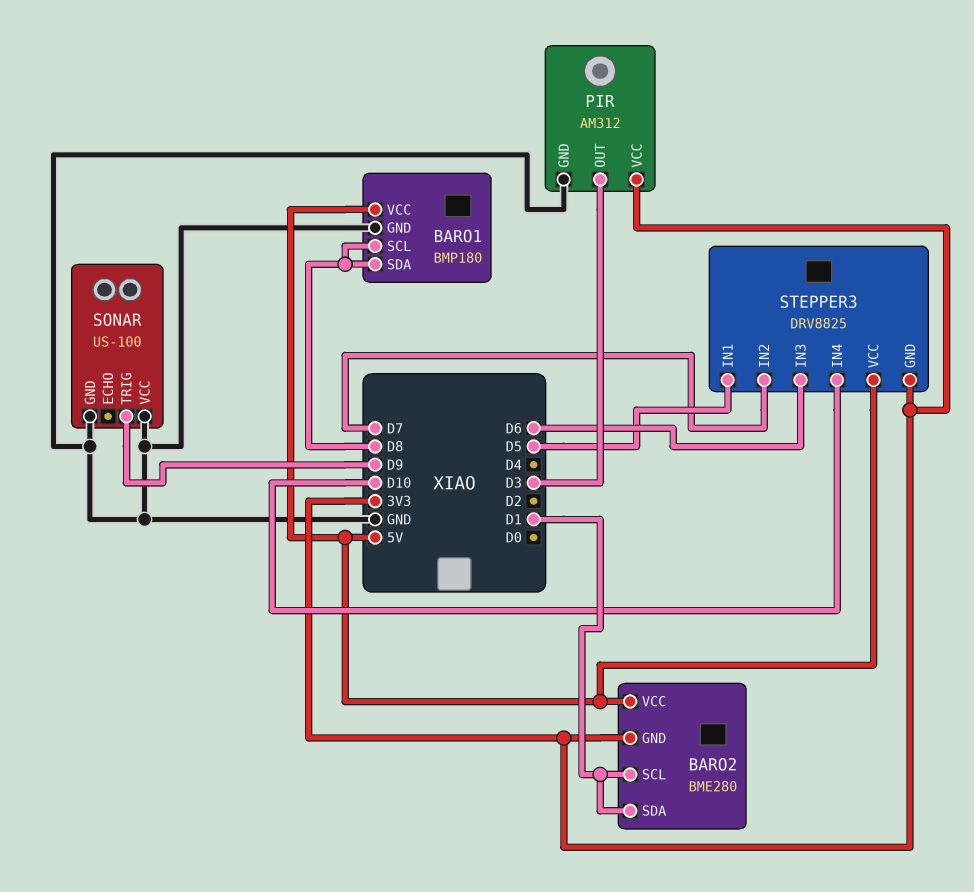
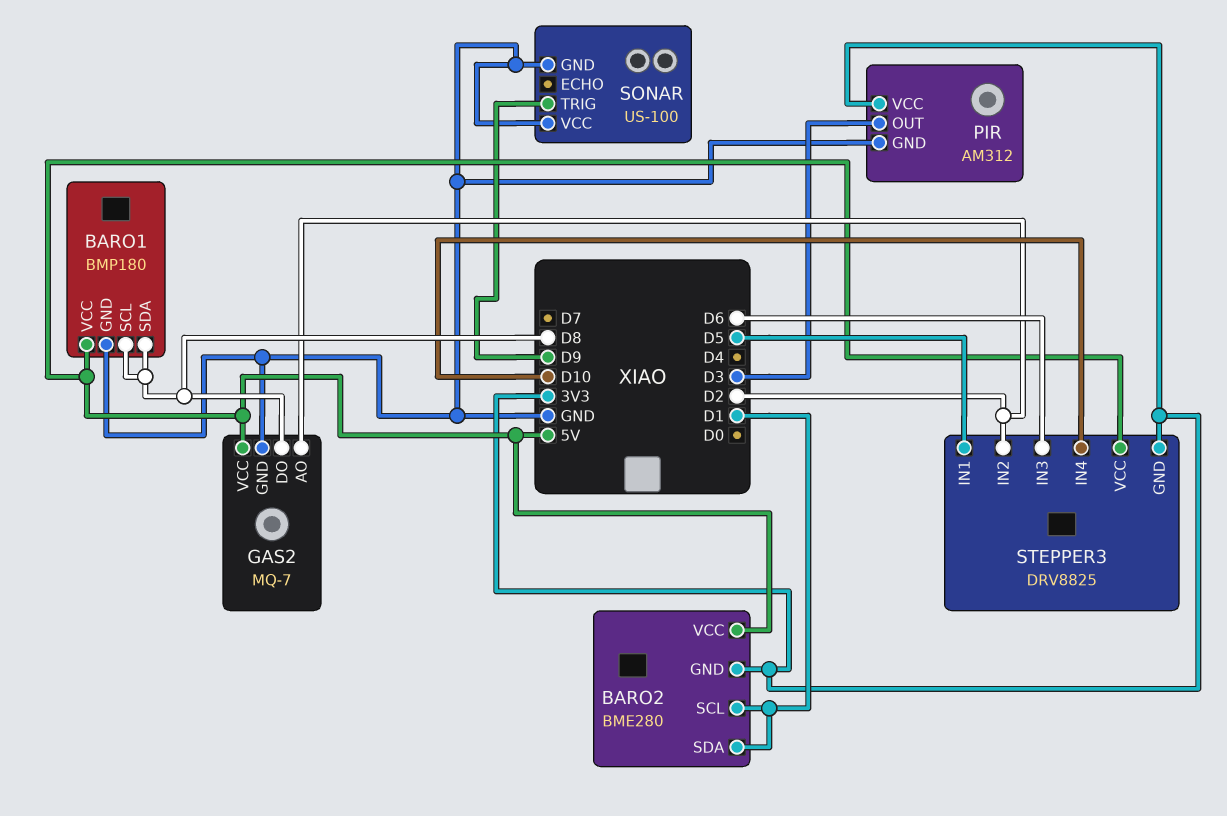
GAS2: none -> MQ-7
GAS2 pin AO: none -> D2
GAS2 pin DO: none -> D8
GAS2 pin GND: none -> GND
GAS2 pin VCC: none -> 5V
STEPPER3 pin IN2: D7 -> D2

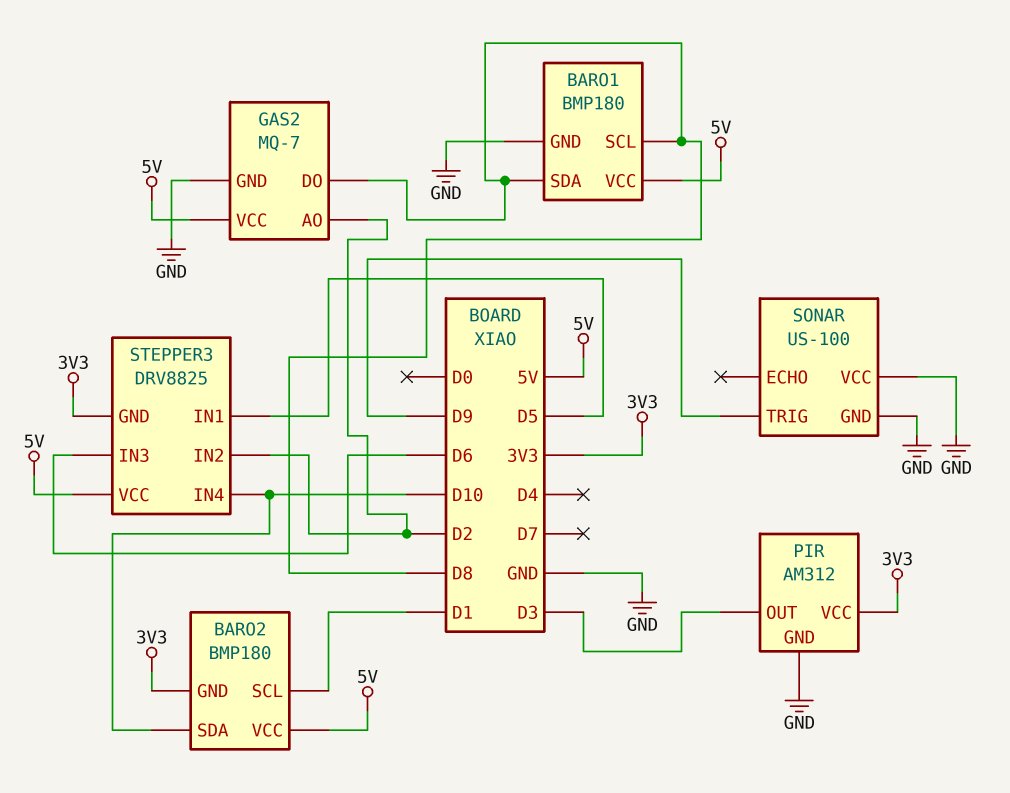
BARO2: BME280 -> BMP180
BARO2 pin SDA: D1 -> D10

